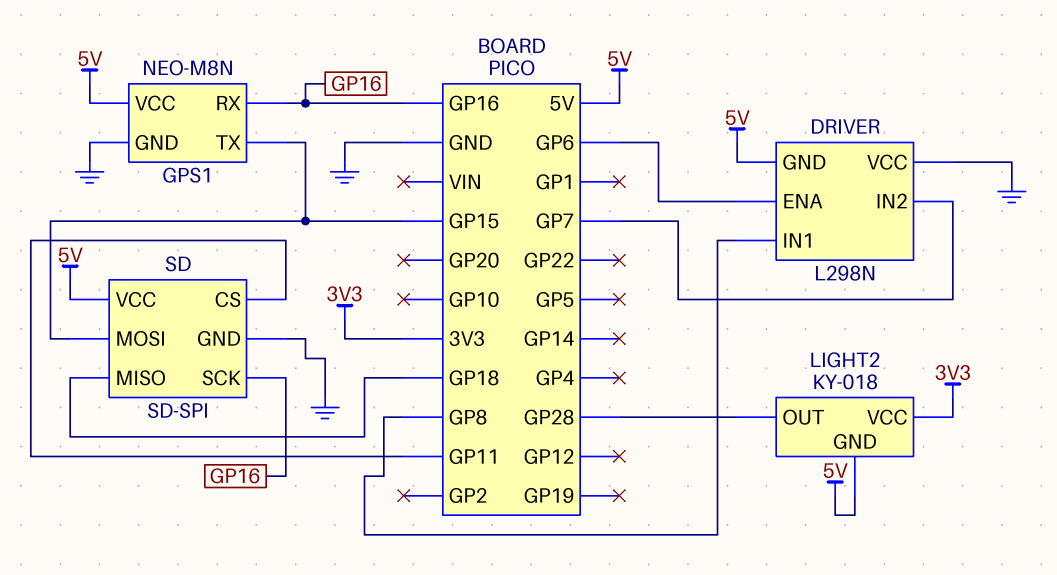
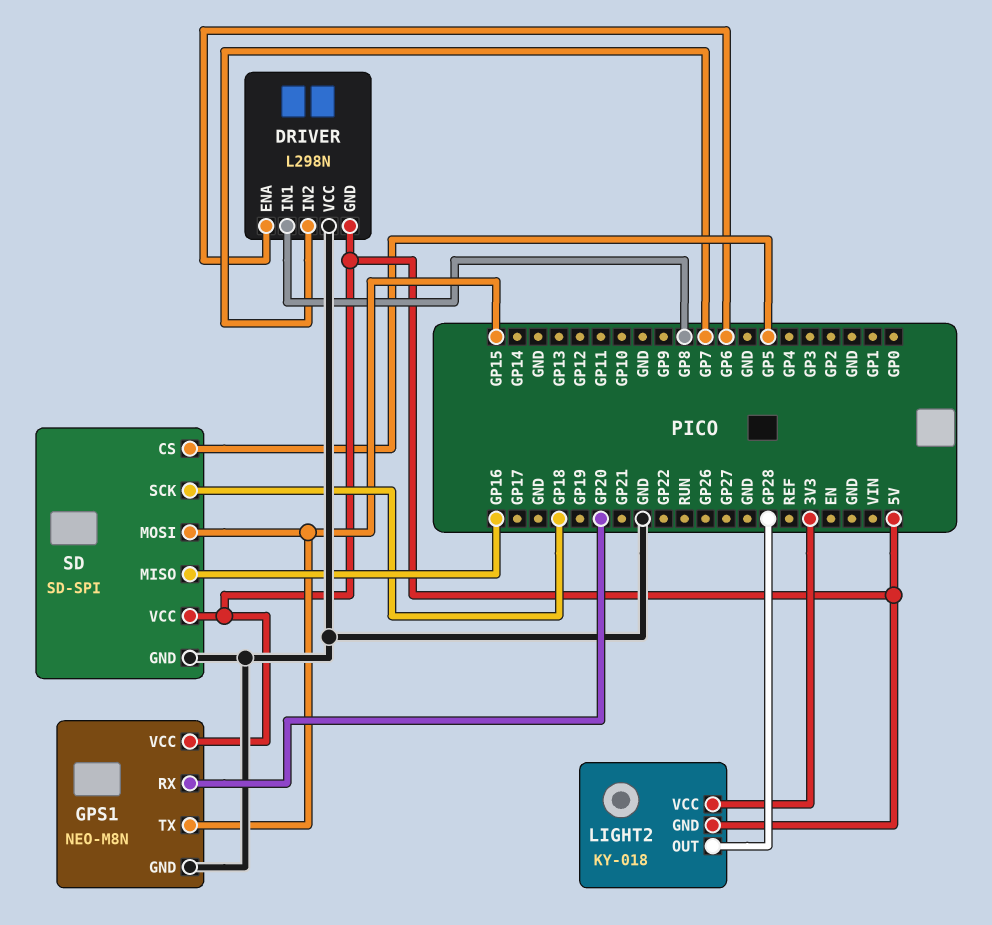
GPS1 pin RX: GP16 -> GP20
SD pin CS: GP11 -> GP5
SD pin MISO: GP18 -> GP16
SD pin SCK: GP16 -> GP18

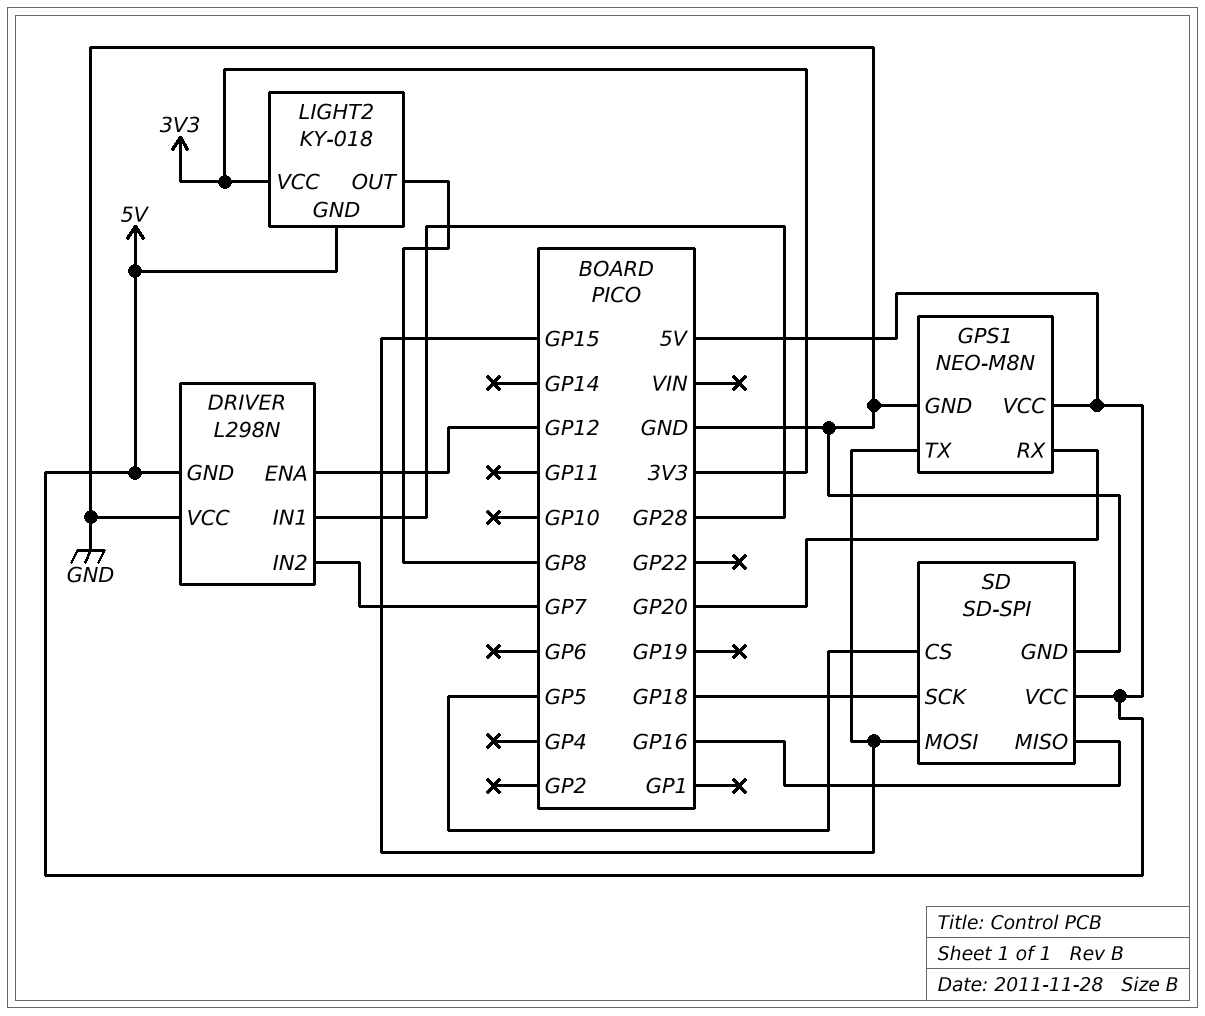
DRIVER pin ENA: GP6 -> GP12
DRIVER pin IN1: GP8 -> GP28
LIGHT2 pin OUT: GP28 -> GP8

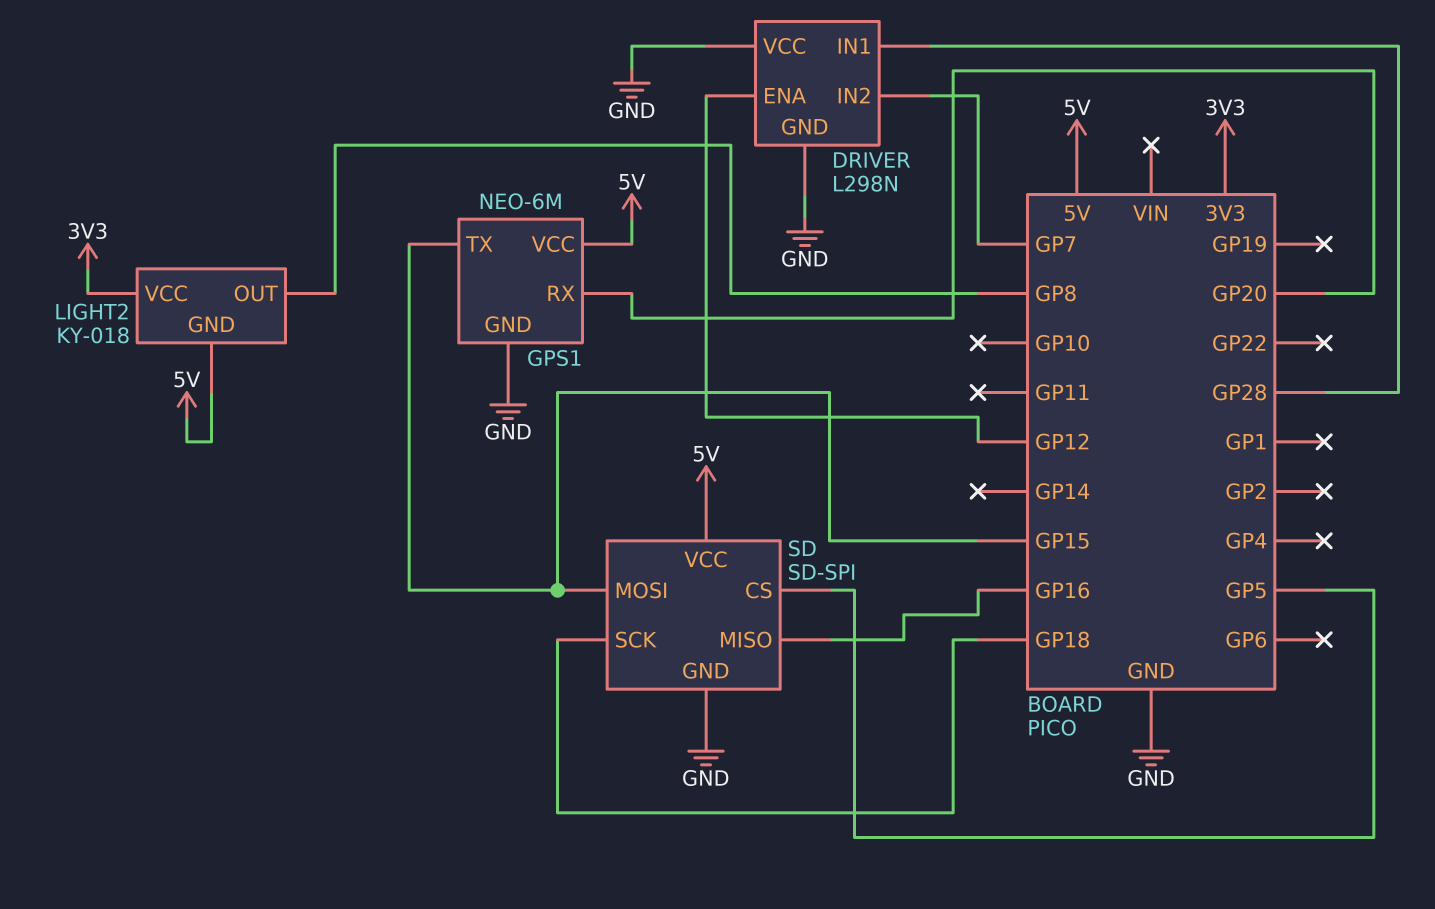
DRIVER pin GND: 5V -> GND
GPS1: NEO-M8N -> NEO-6M

